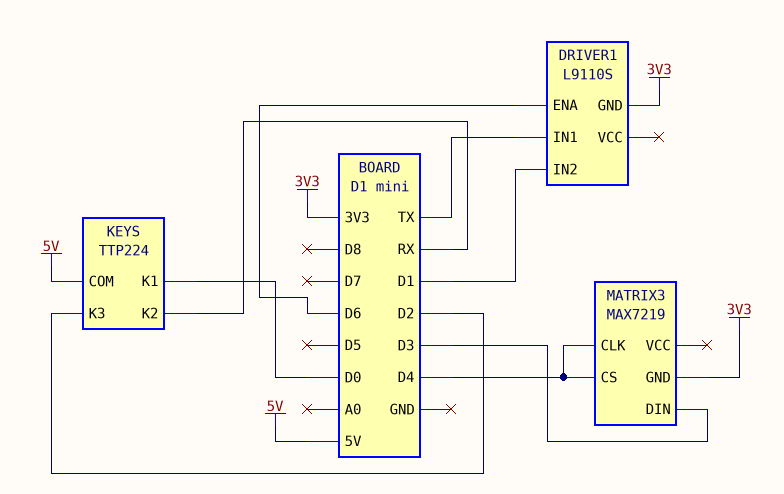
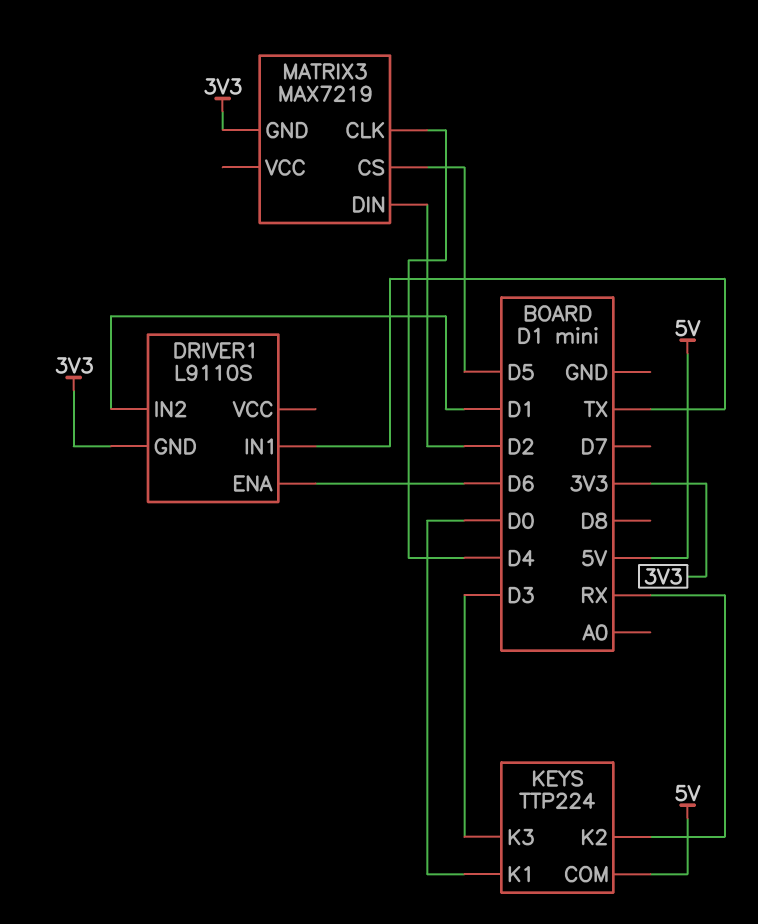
KEYS pin K3: D2 -> D3
MATRIX3 pin CS: D4 -> D5
MATRIX3 pin DIN: D3 -> D2

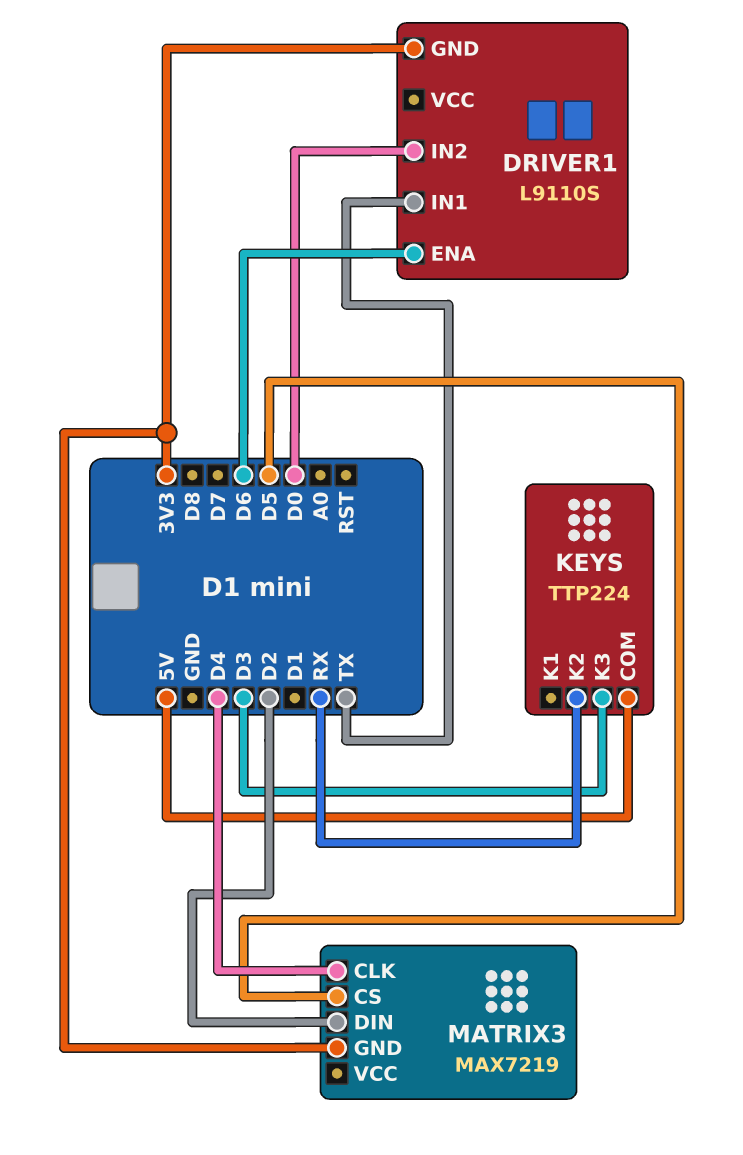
DRIVER1 pin IN2: D1 -> D0
KEYS pin K1: D0 -> none

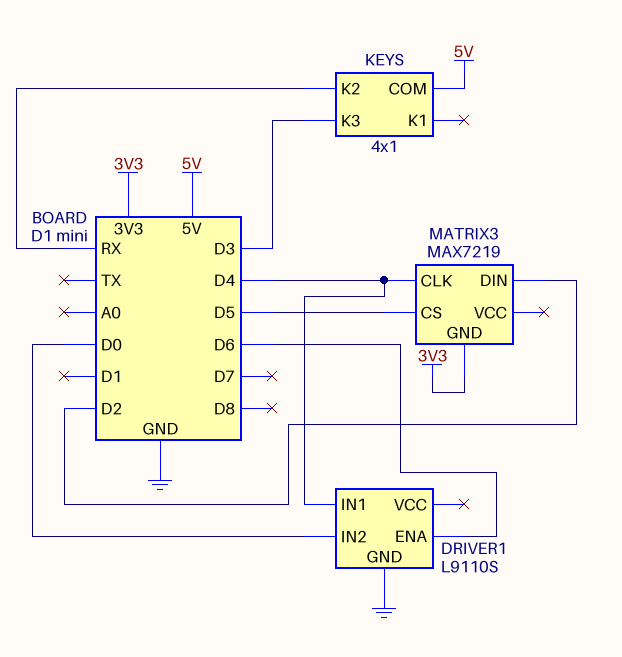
DRIVER1 pin GND: 3V3 -> GND
DRIVER1 pin IN1: TX -> D4
KEYS: TTP224 -> 4x1

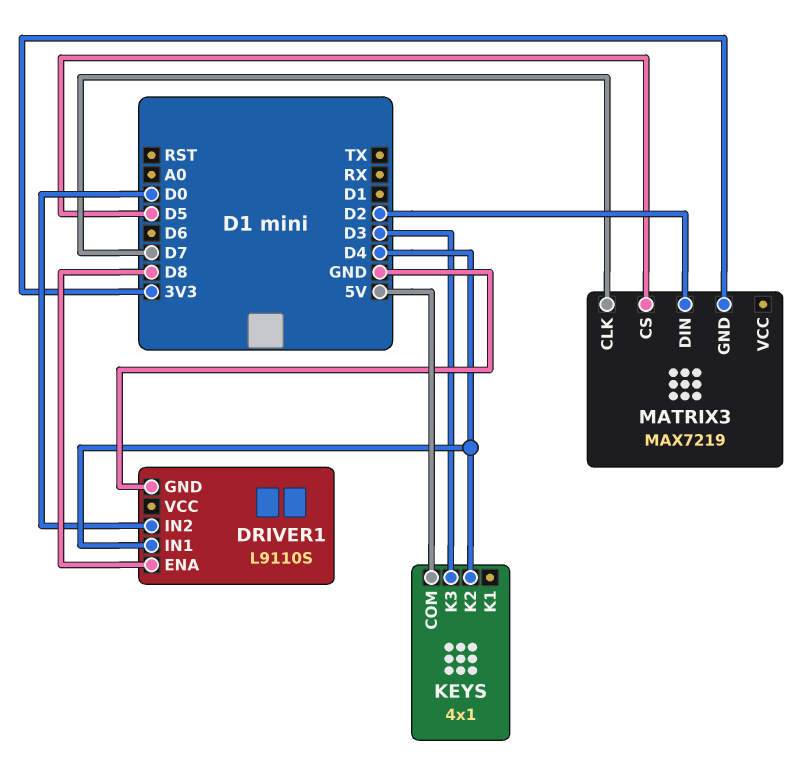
DRIVER1 pin ENA: D6 -> D8
KEYS pin K2: RX -> D4
MATRIX3 pin CLK: D4 -> D7

